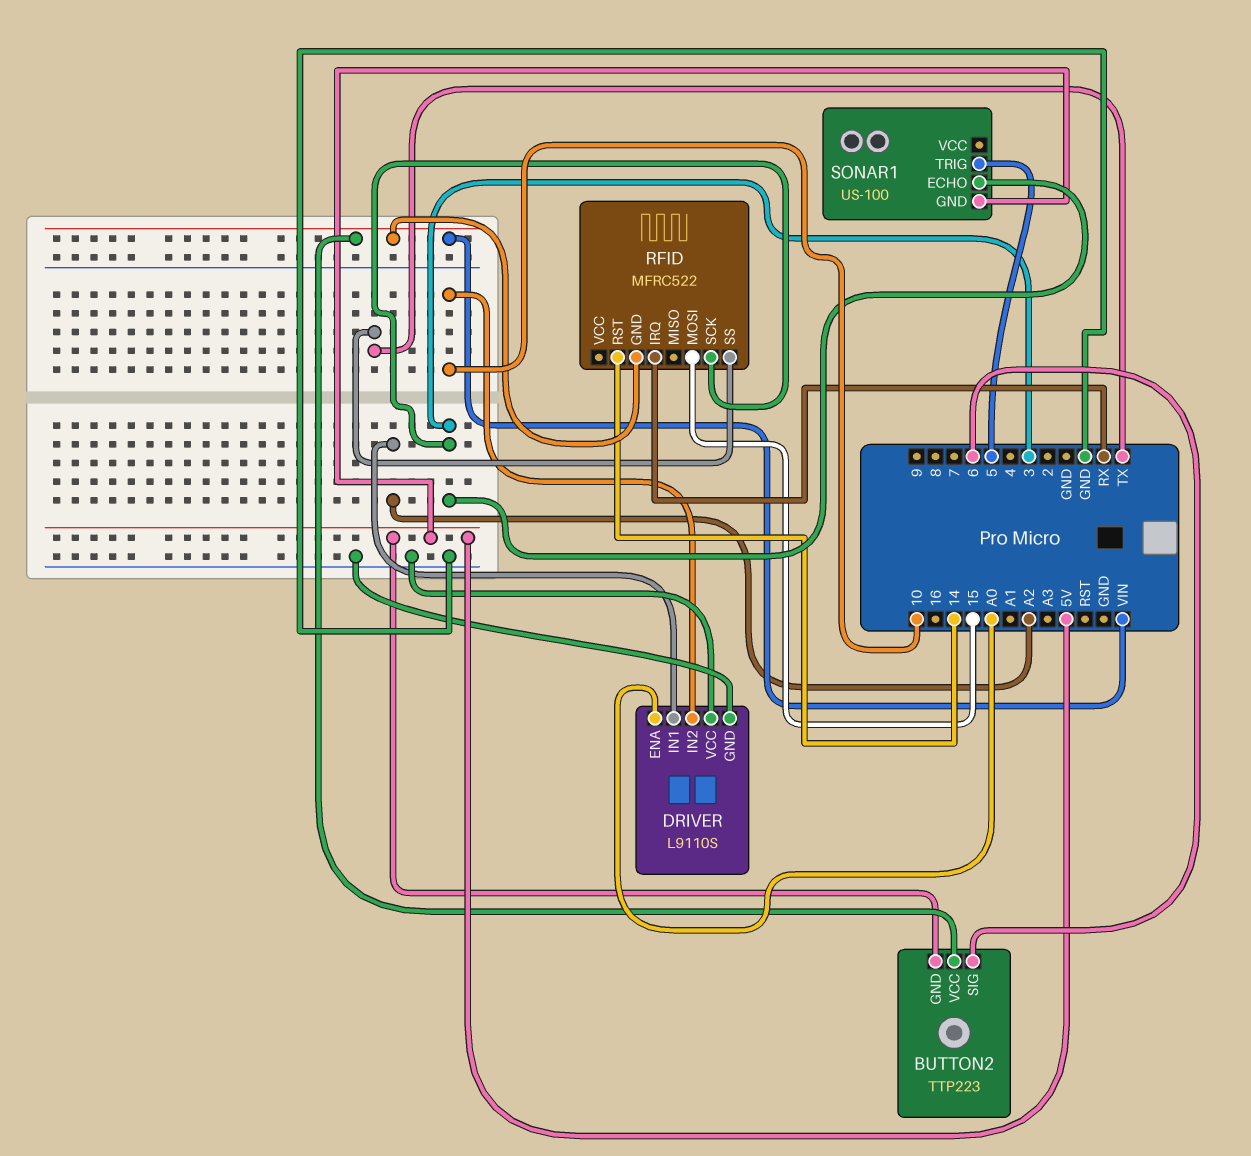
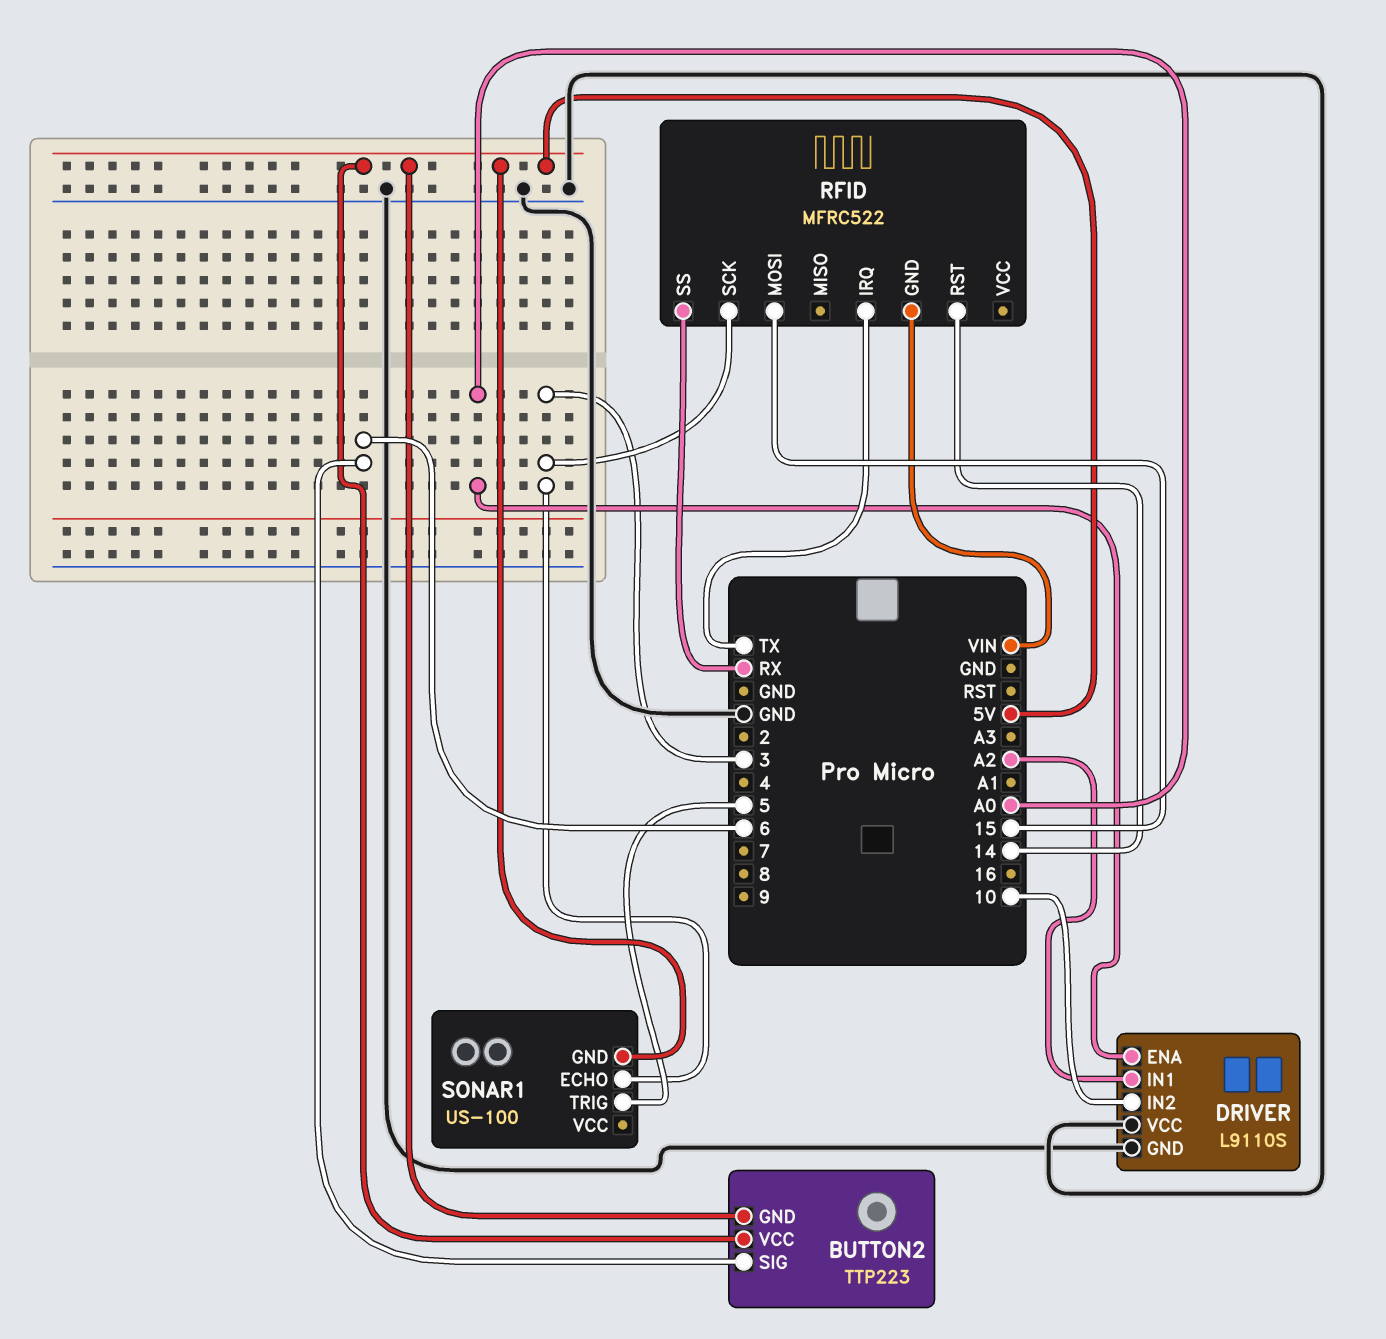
BUTTON2 pin VCC: VIN -> 5V
RFID pin IRQ: RX -> TX
RFID pin SS: TX -> RX

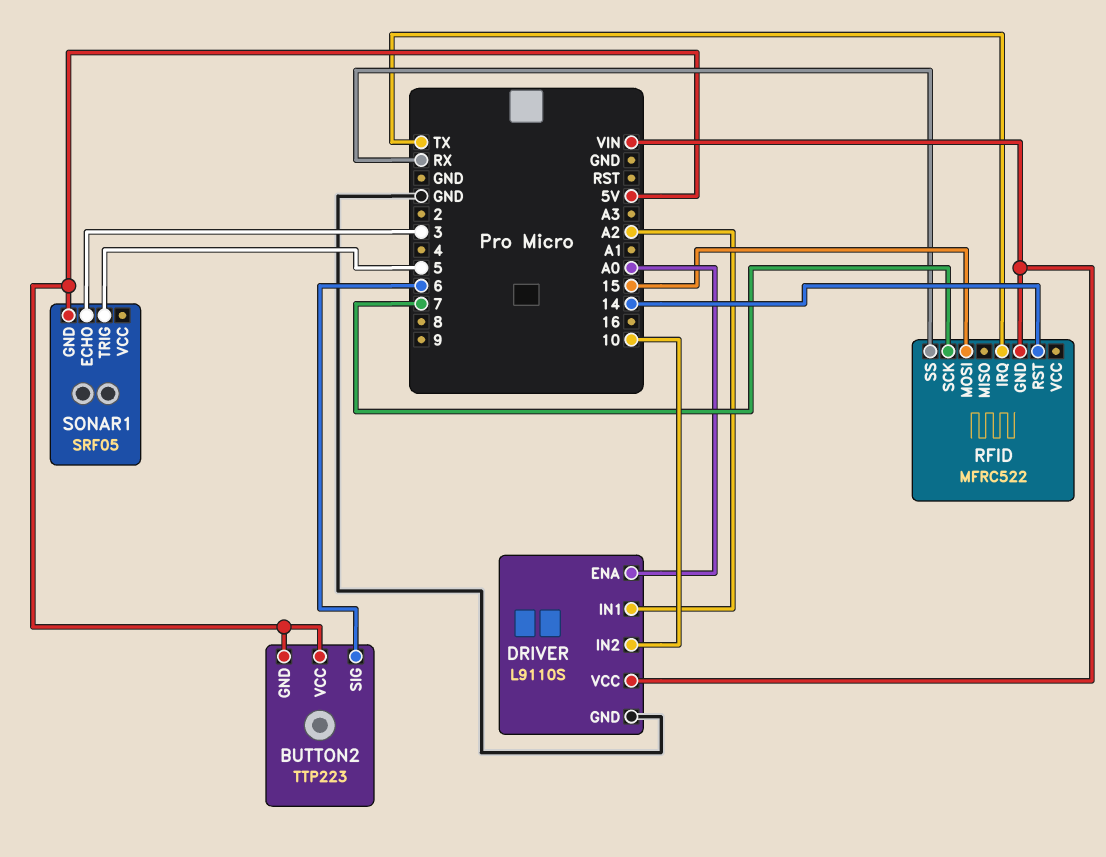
DRIVER pin VCC: GND -> VIN
RFID pin SCK: 3 -> 7
SONAR1: US-100 -> SRF05

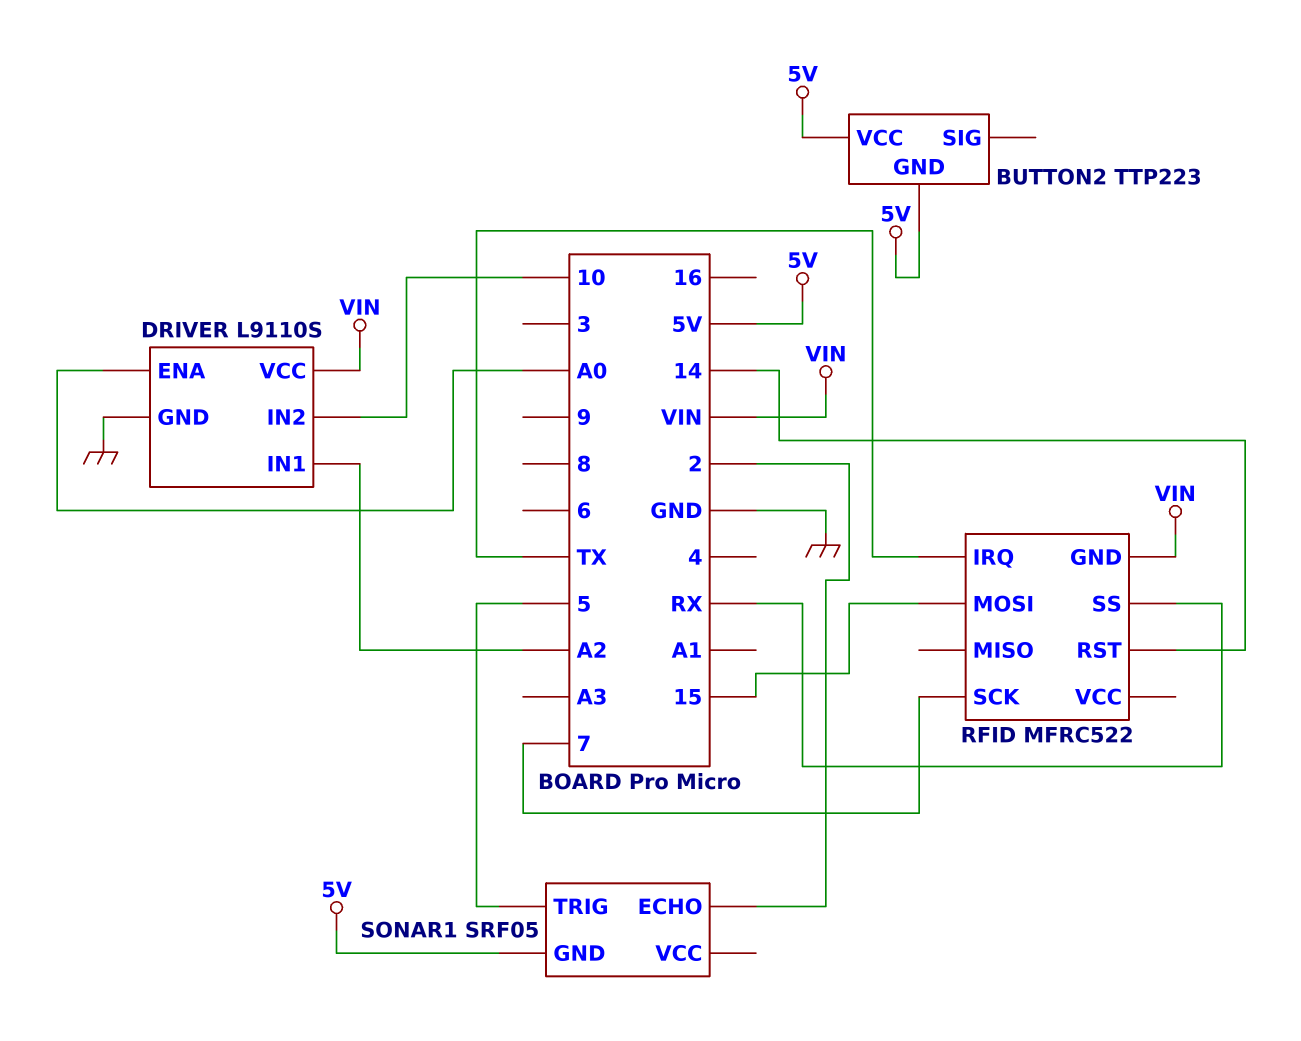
BUTTON2 pin SIG: 6 -> none
SONAR1 pin ECHO: 3 -> 2

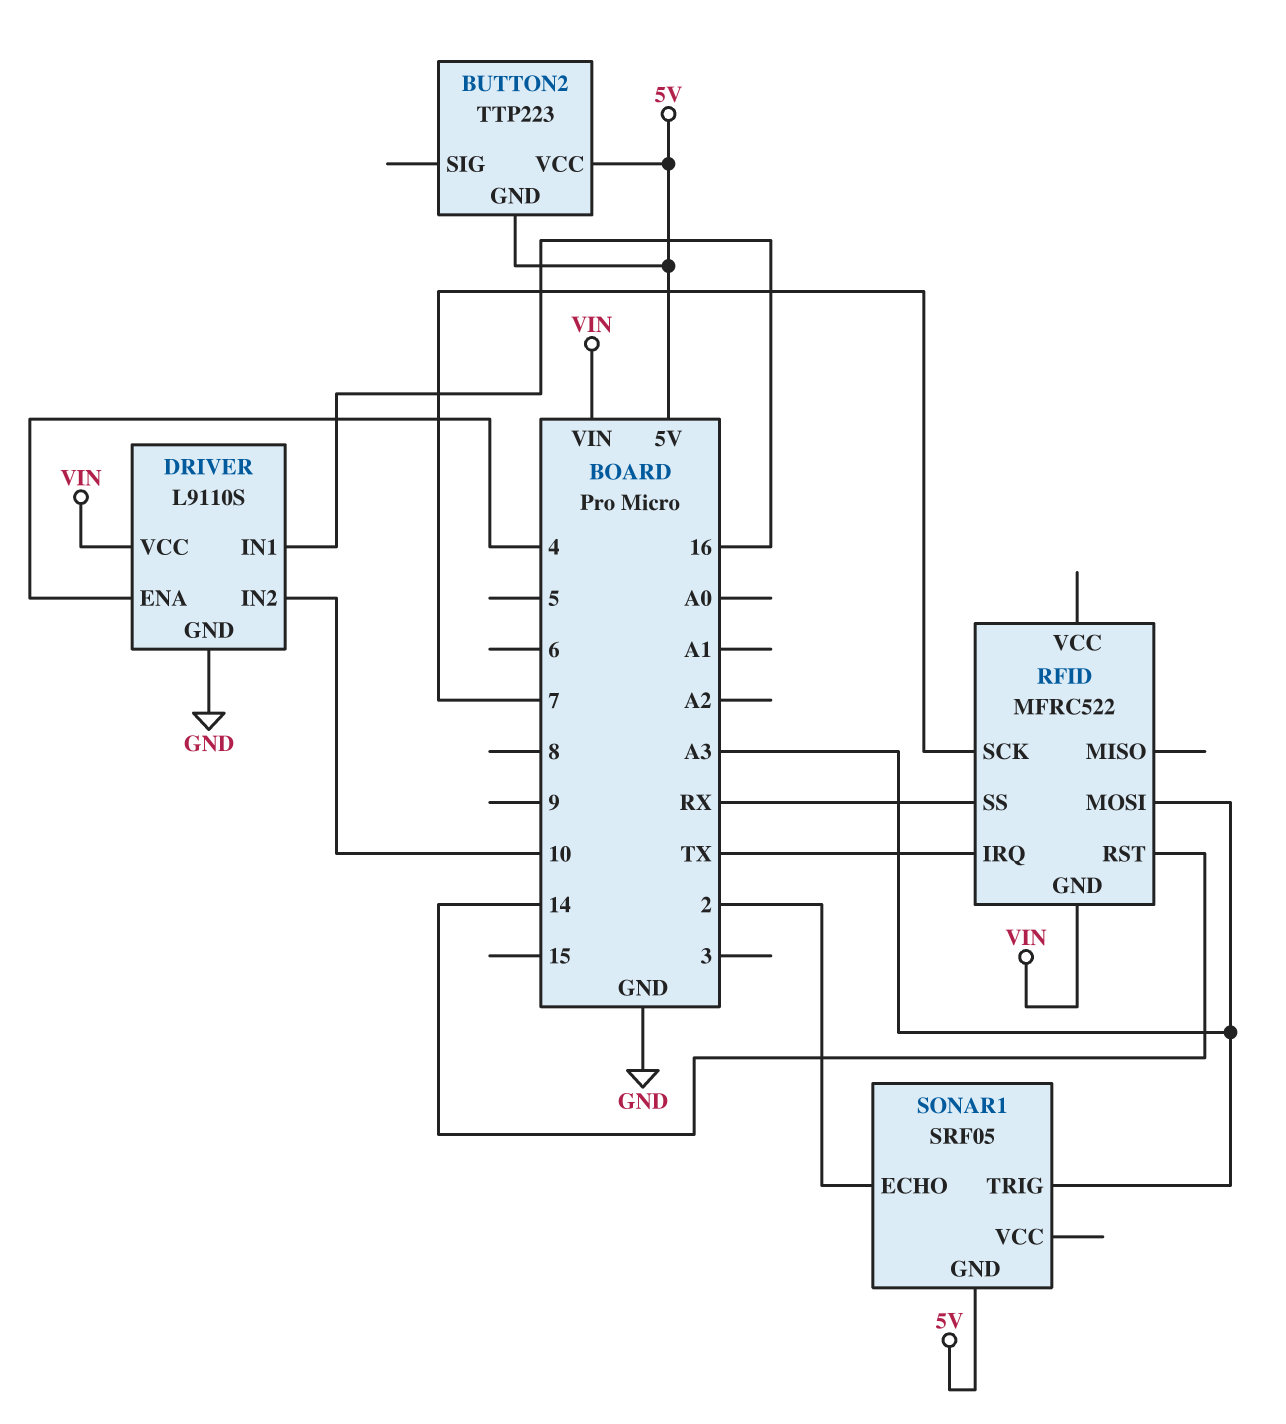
DRIVER pin ENA: A0 -> 4
DRIVER pin IN1: A2 -> 16
RFID pin MOSI: 15 -> A3
SONAR1 pin TRIG: 5 -> A3

